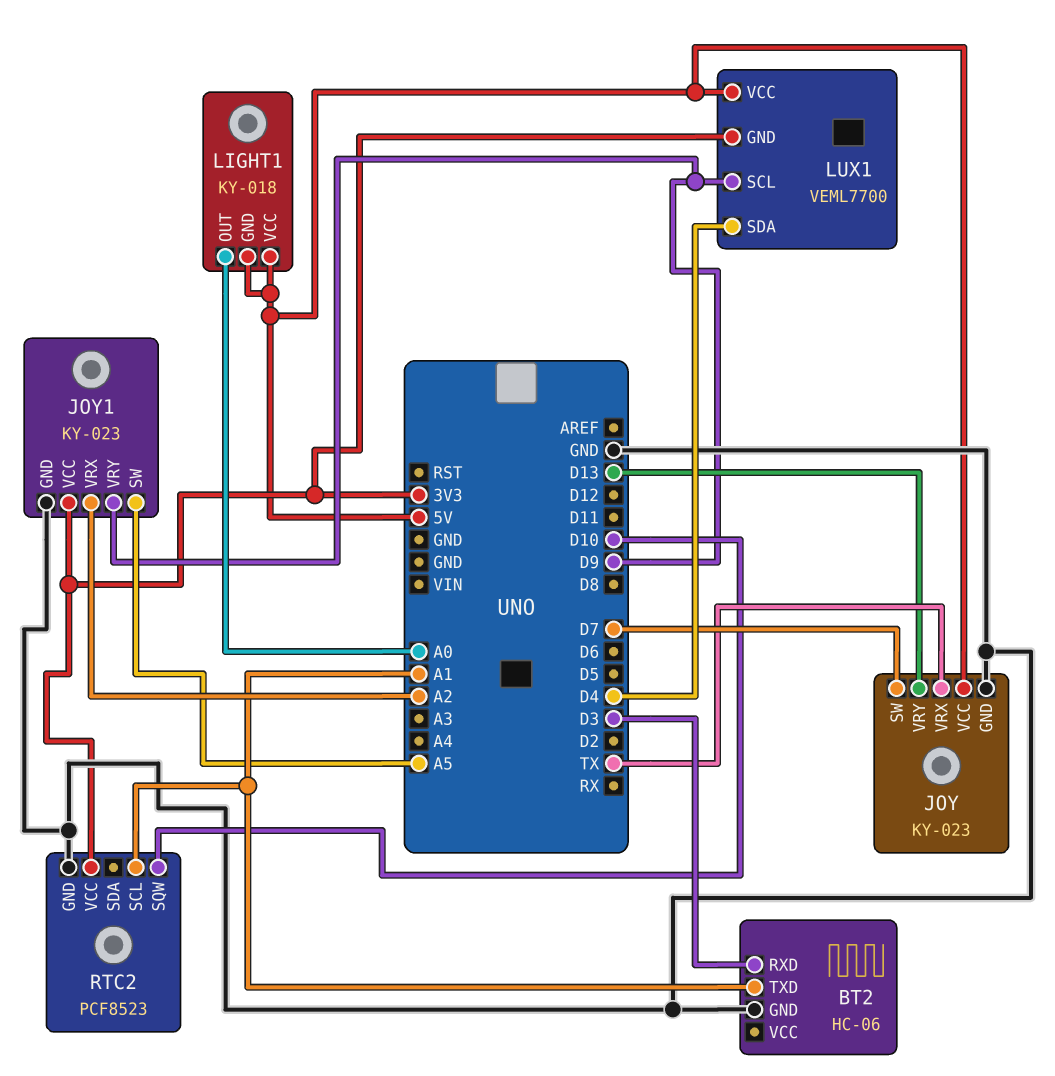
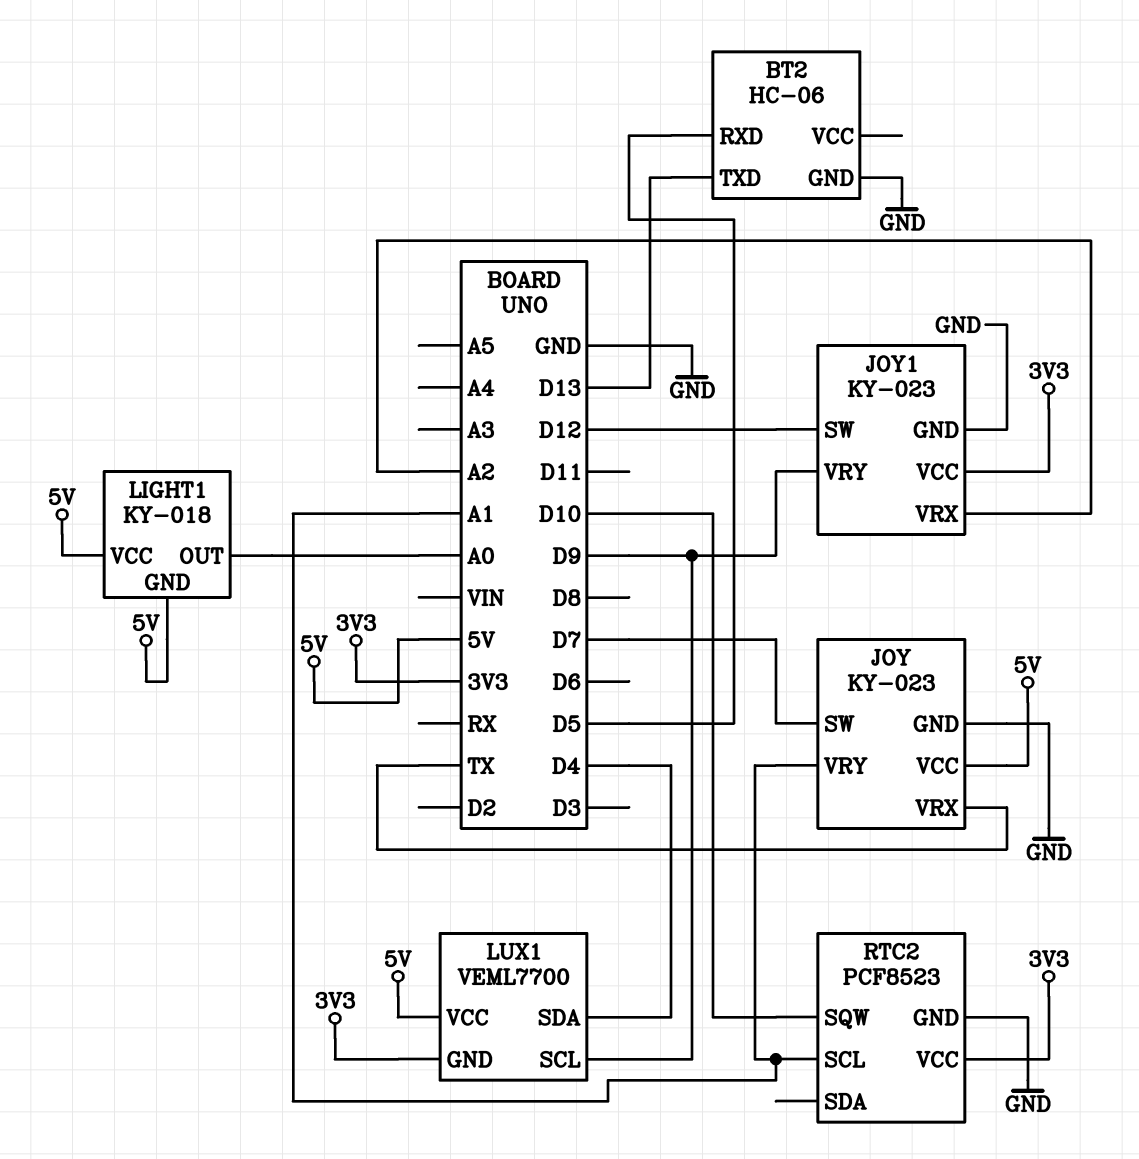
BT2 pin RXD: D3 -> D5
BT2 pin TXD: A1 -> D13
JOY pin VRY: D13 -> A1
JOY1 pin SW: A5 -> D12

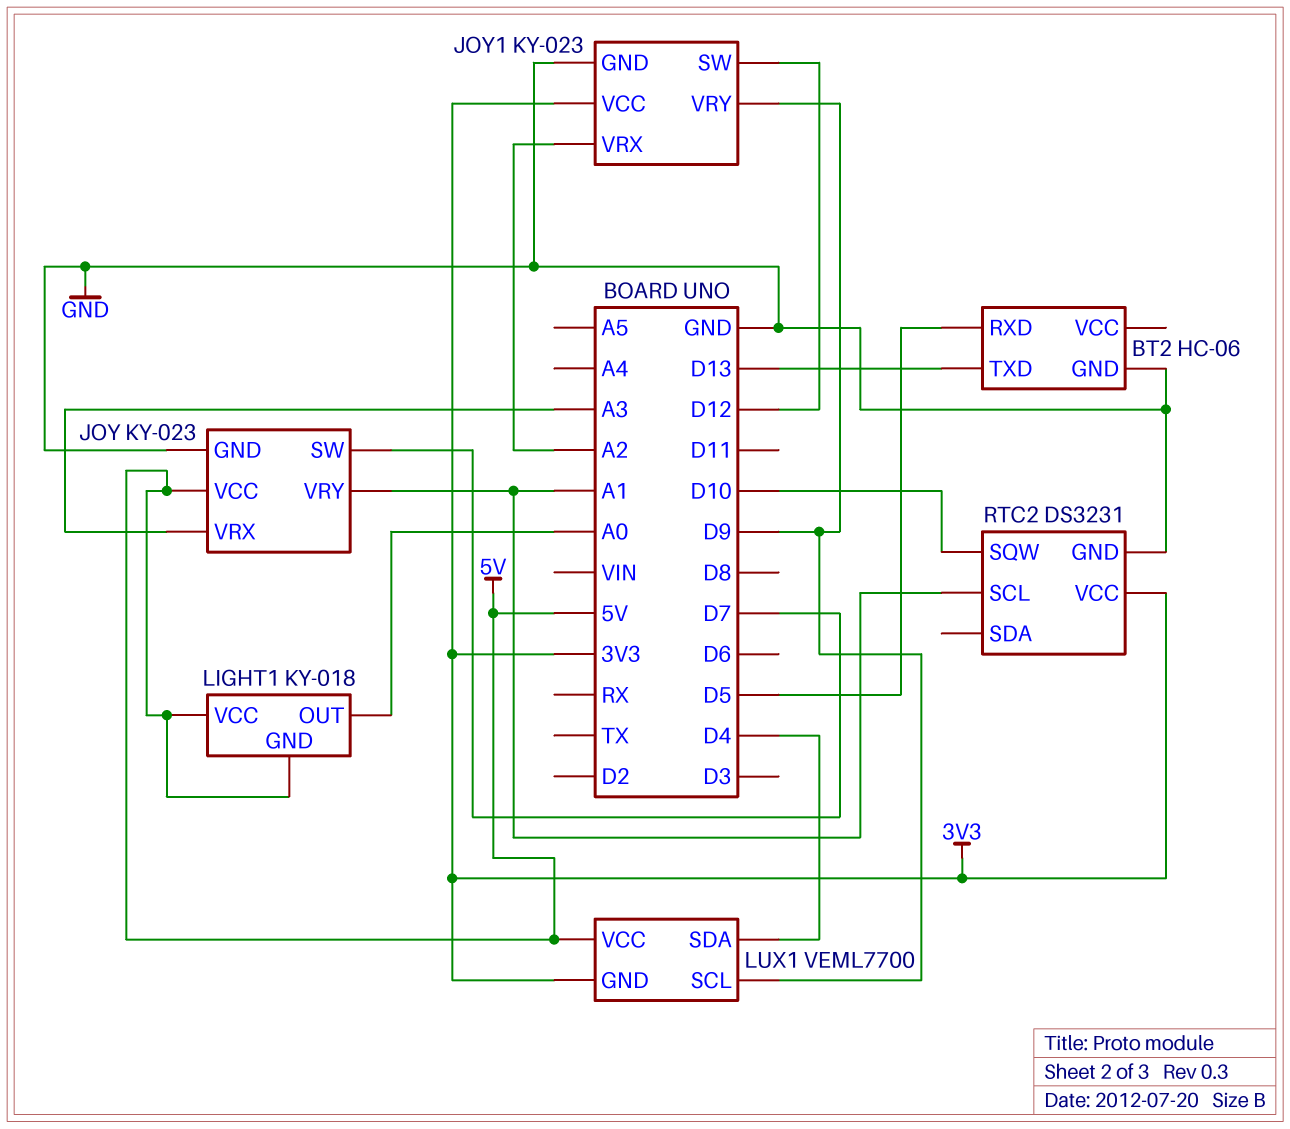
JOY pin VRX: TX -> A3
RTC2: PCF8523 -> DS3231

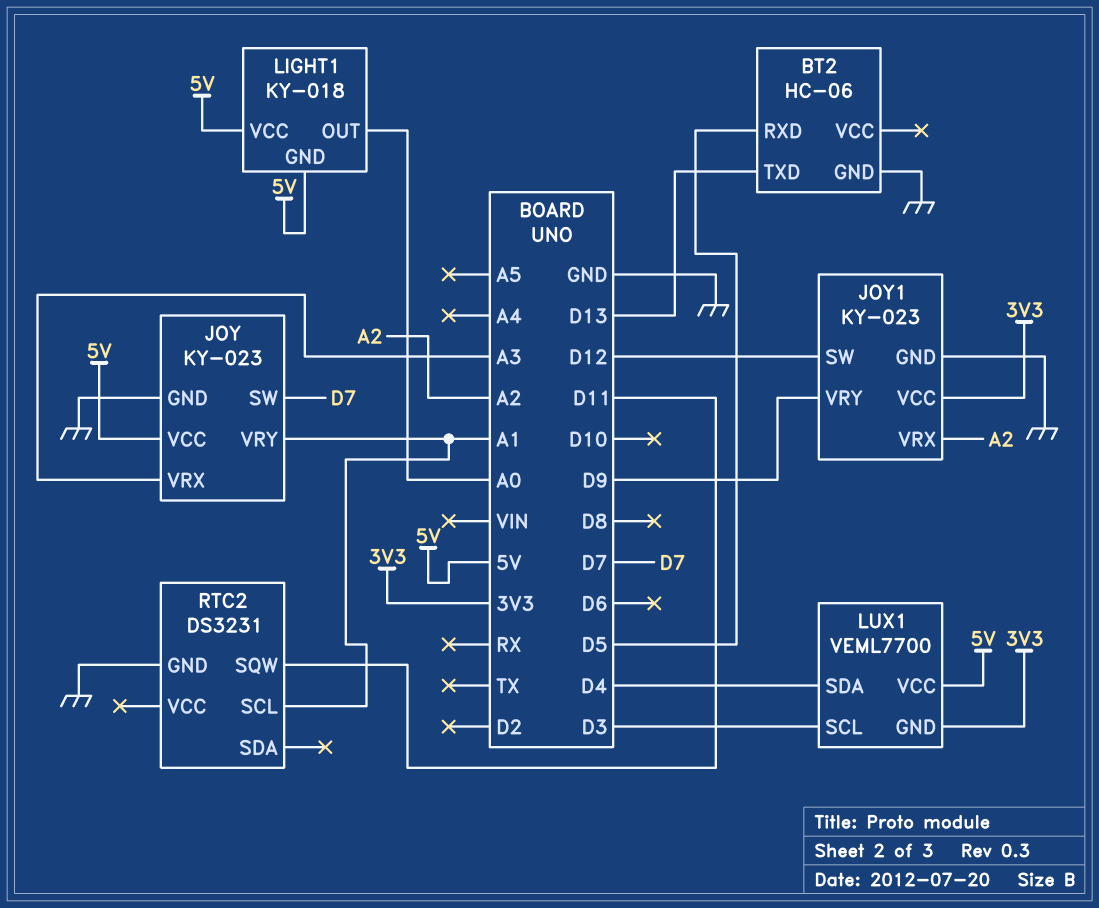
LUX1 pin SCL: D9 -> D3
RTC2 pin SQW: D10 -> D11
RTC2 pin VCC: 3V3 -> none

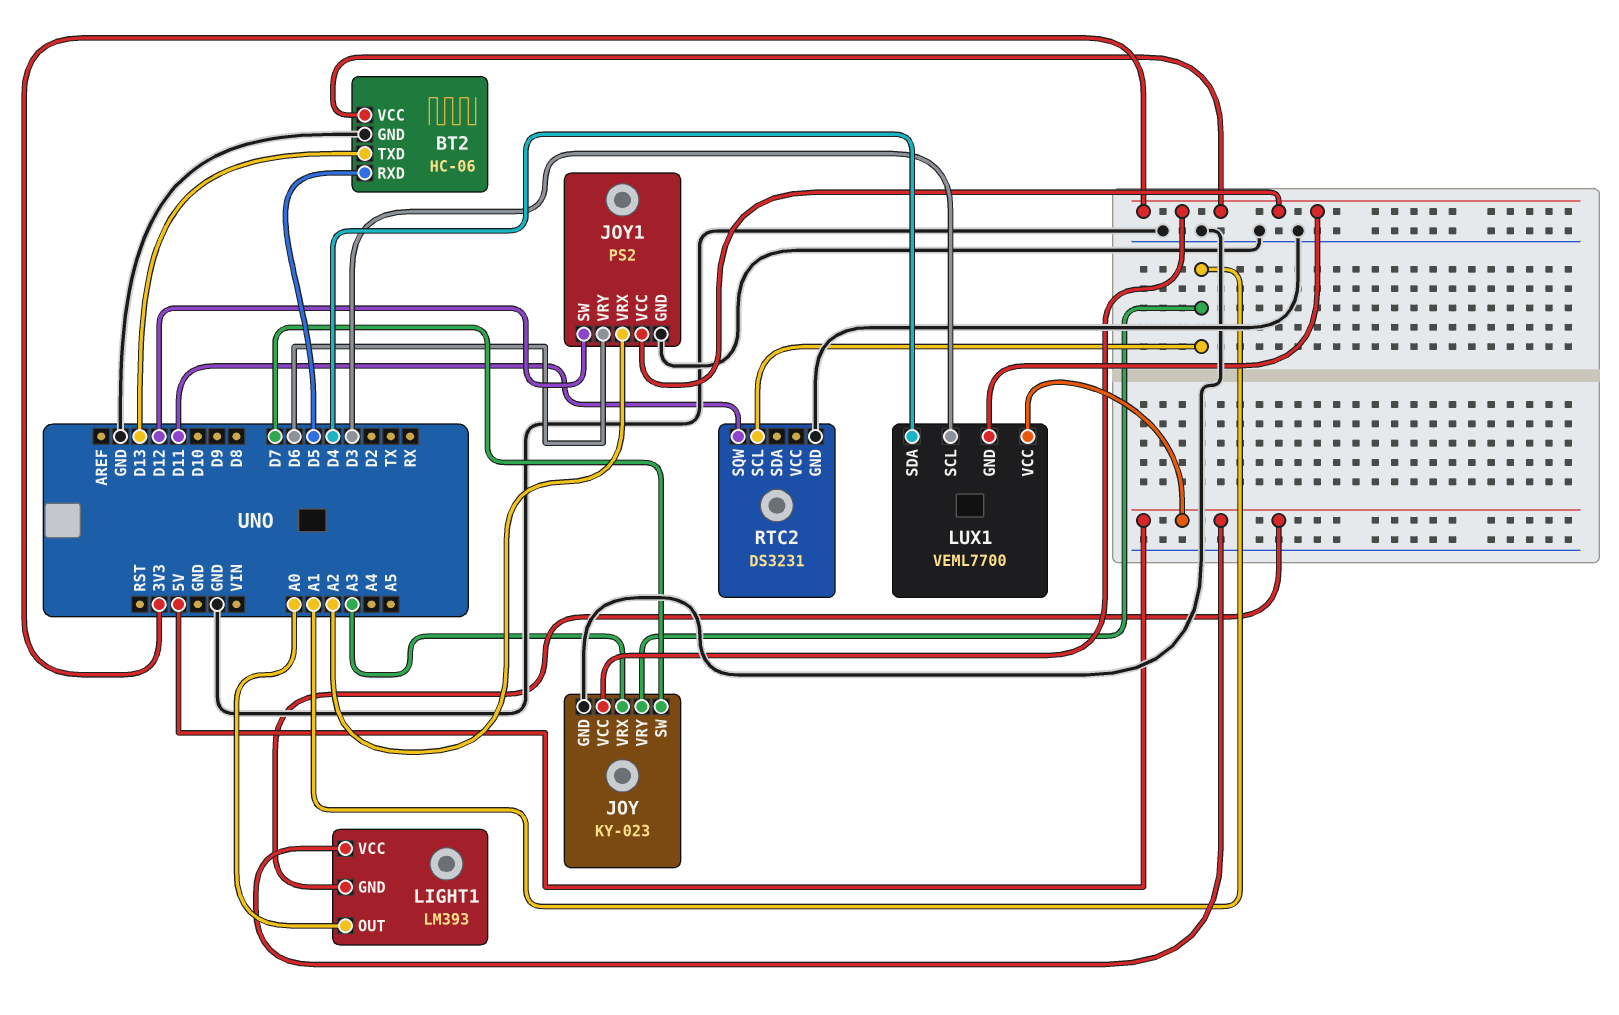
BT2 pin VCC: none -> 3V3
JOY pin VCC: 5V -> 3V3
JOY1: KY-023 -> PS2
JOY1 pin VRY: D9 -> D6
LIGHT1: KY-018 -> LM393

